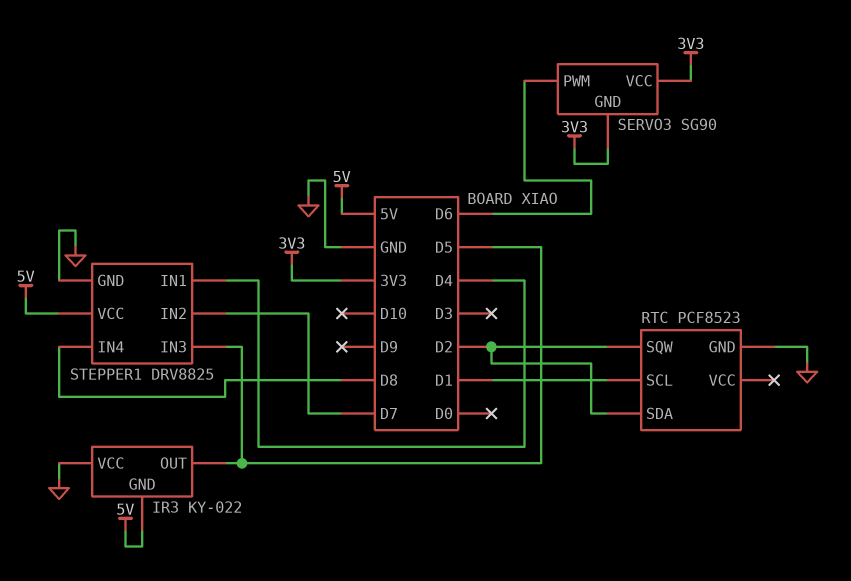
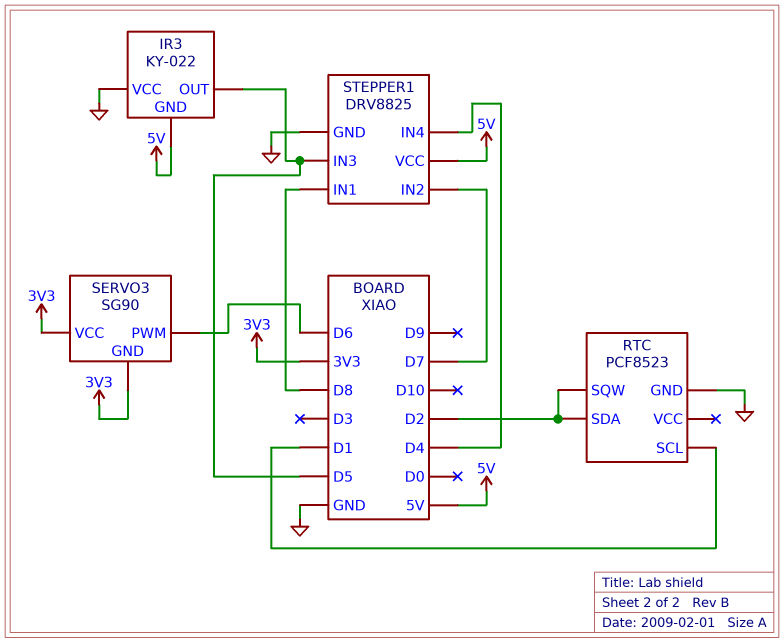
STEPPER1 pin IN1: D4 -> D8
STEPPER1 pin IN4: D8 -> D4

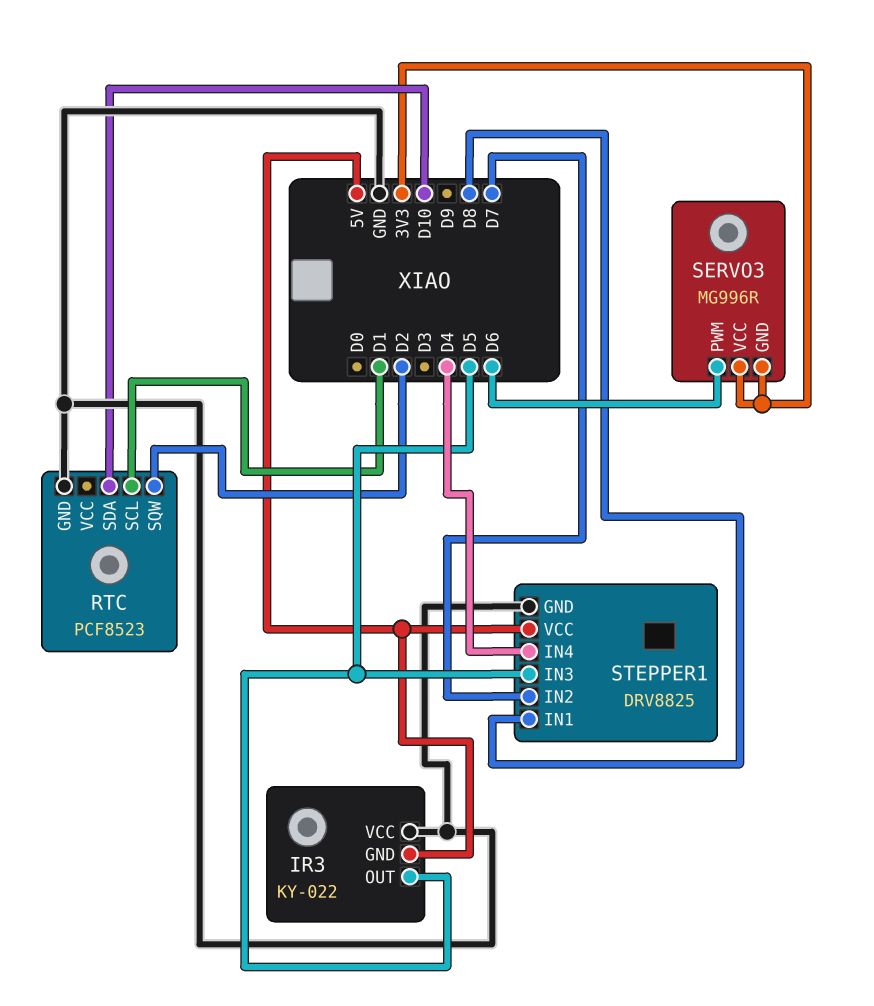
RTC pin SDA: D2 -> D10
SERVO3: SG90 -> MG996R

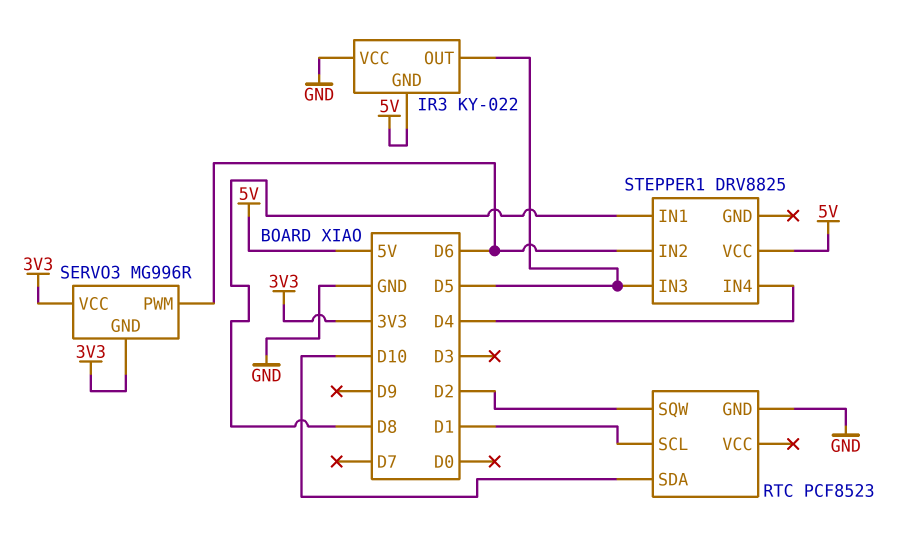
STEPPER1 pin GND: GND -> none
STEPPER1 pin IN2: D7 -> D6

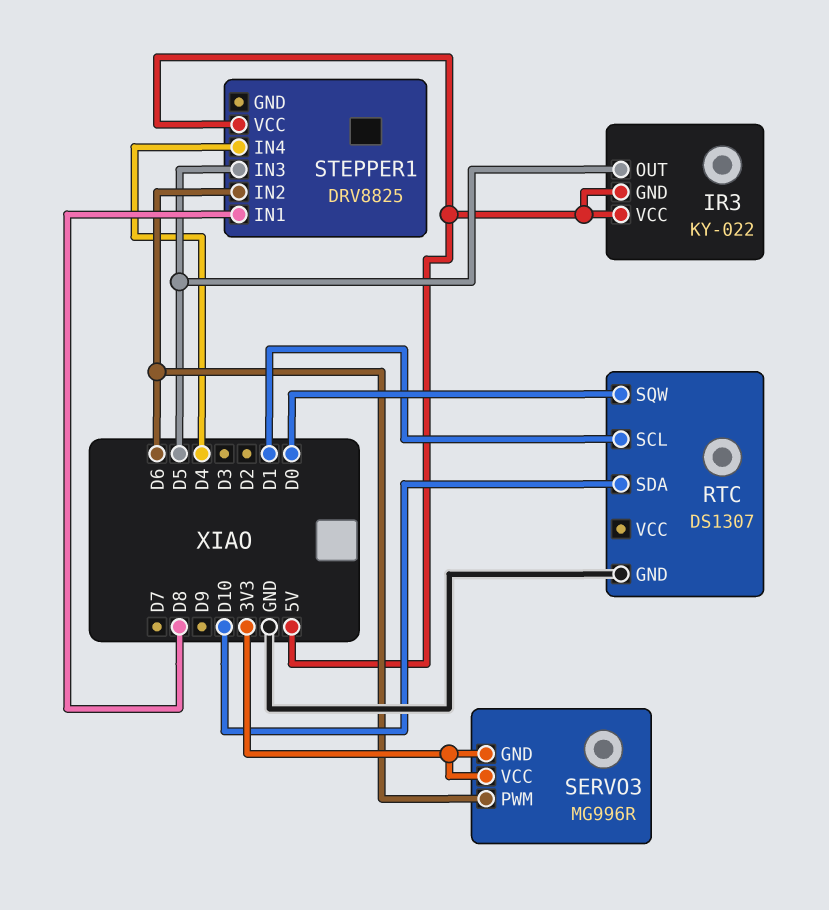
IR3 pin VCC: GND -> 5V
RTC: PCF8523 -> DS1307
RTC pin SQW: D2 -> D0

